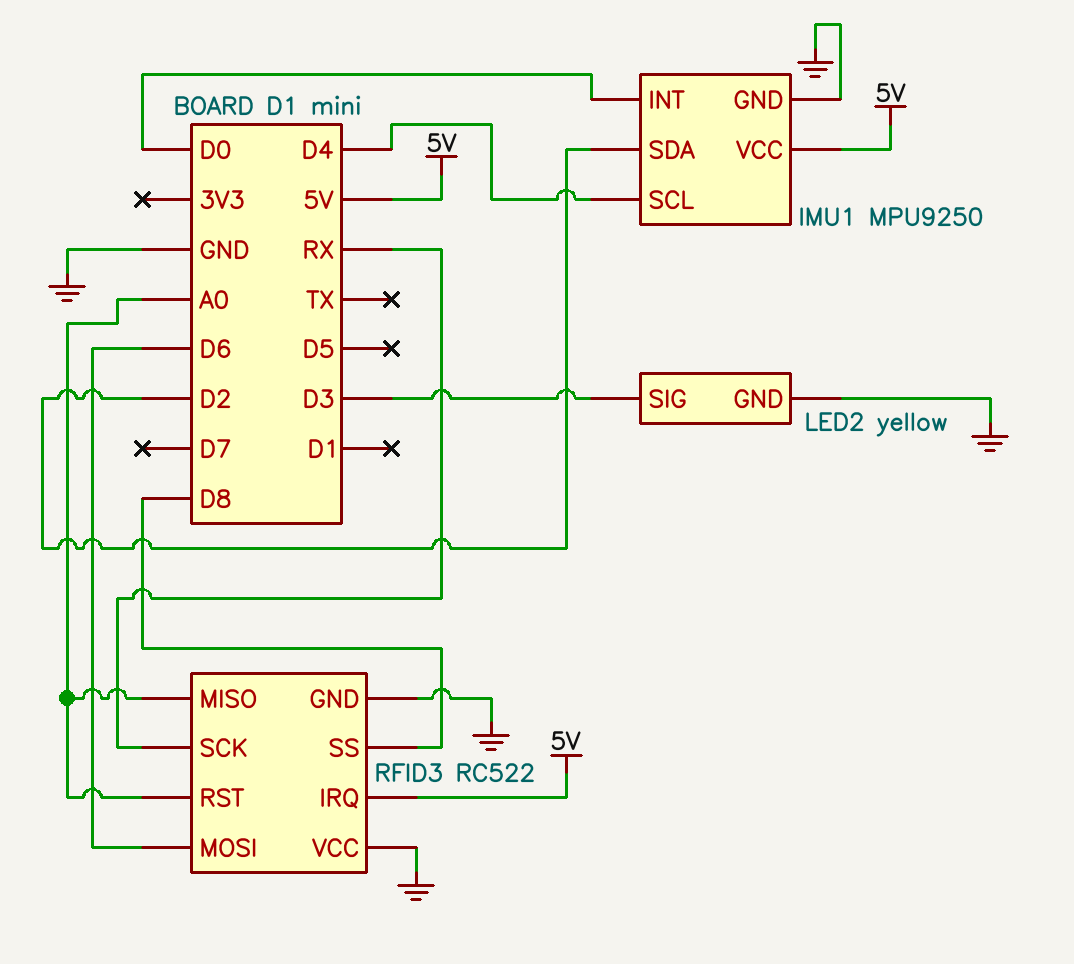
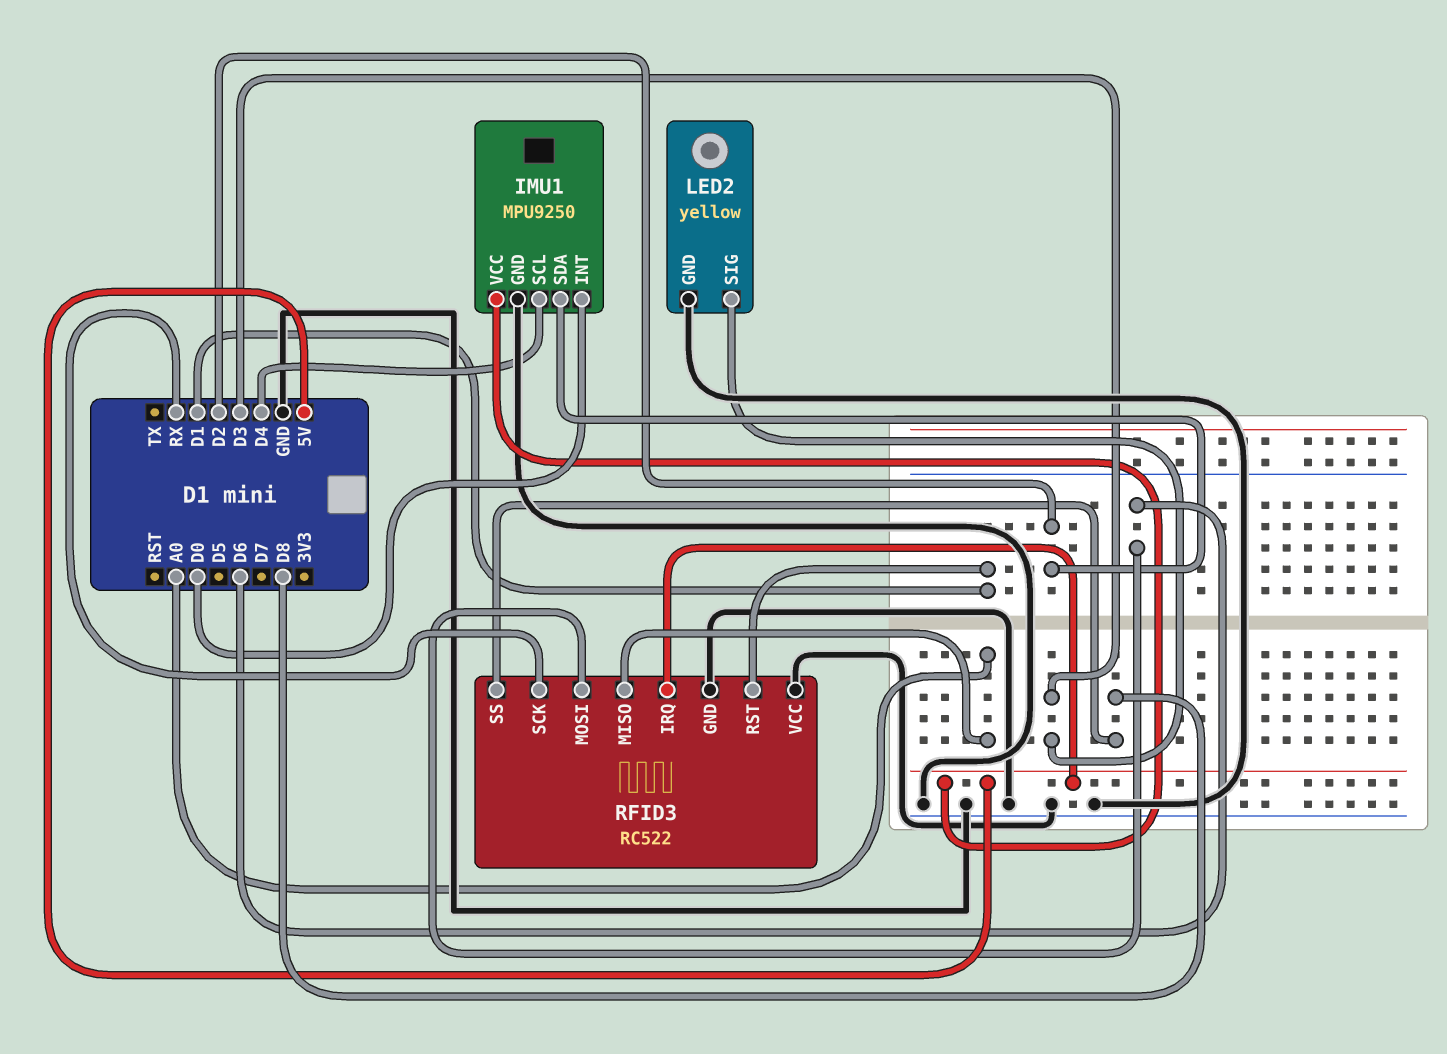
RFID3 pin RST: A0 -> D1

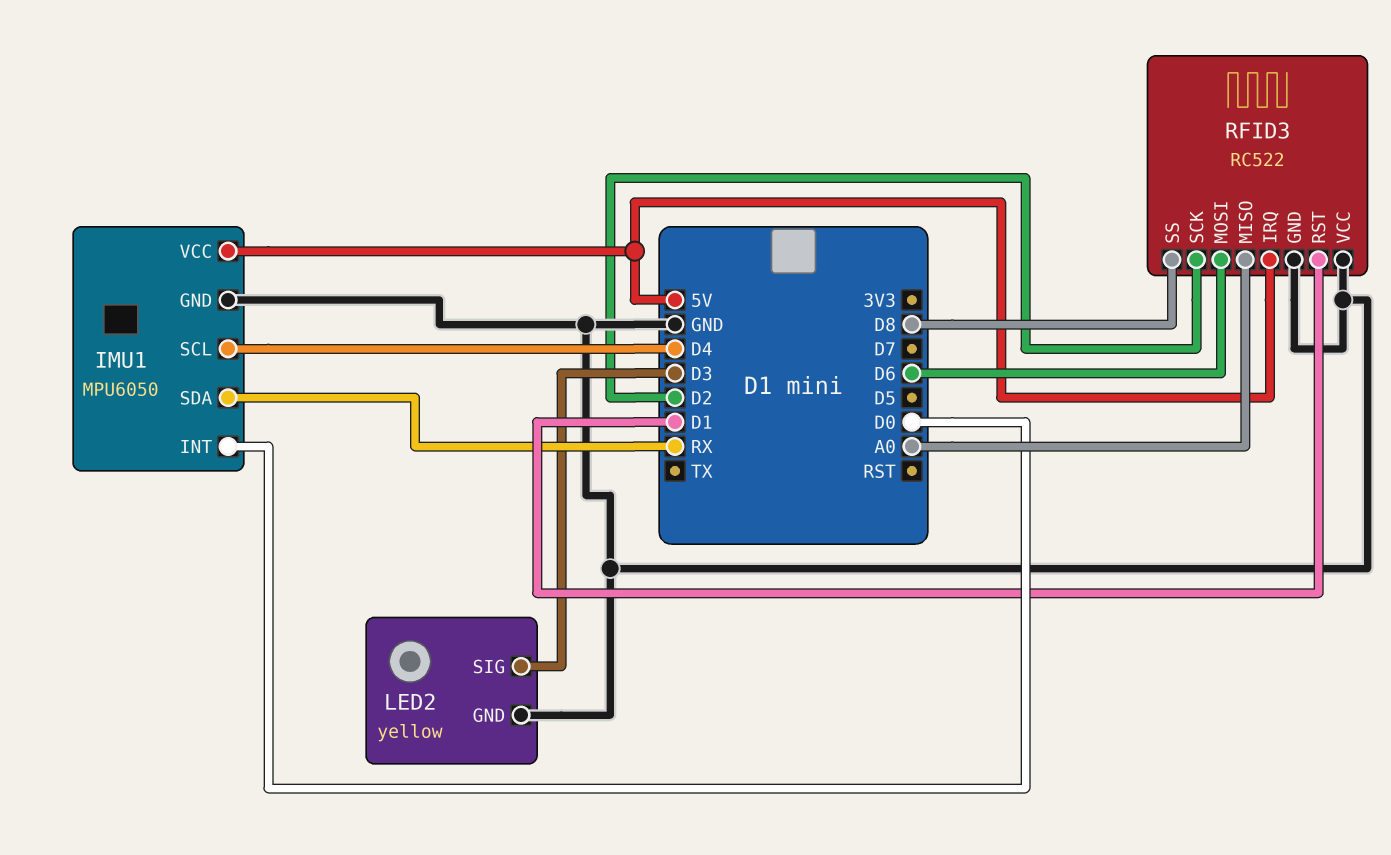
IMU1: MPU9250 -> MPU6050
IMU1 pin SDA: D2 -> RX
RFID3 pin SCK: RX -> D2

